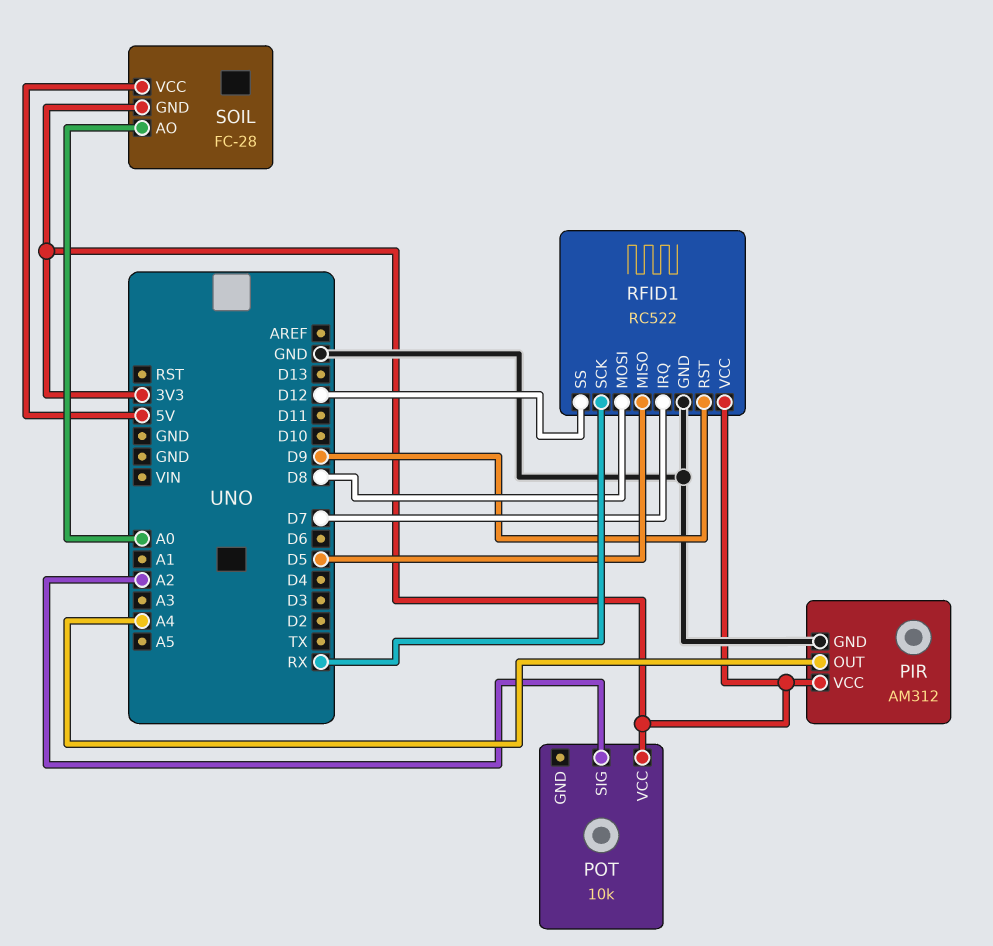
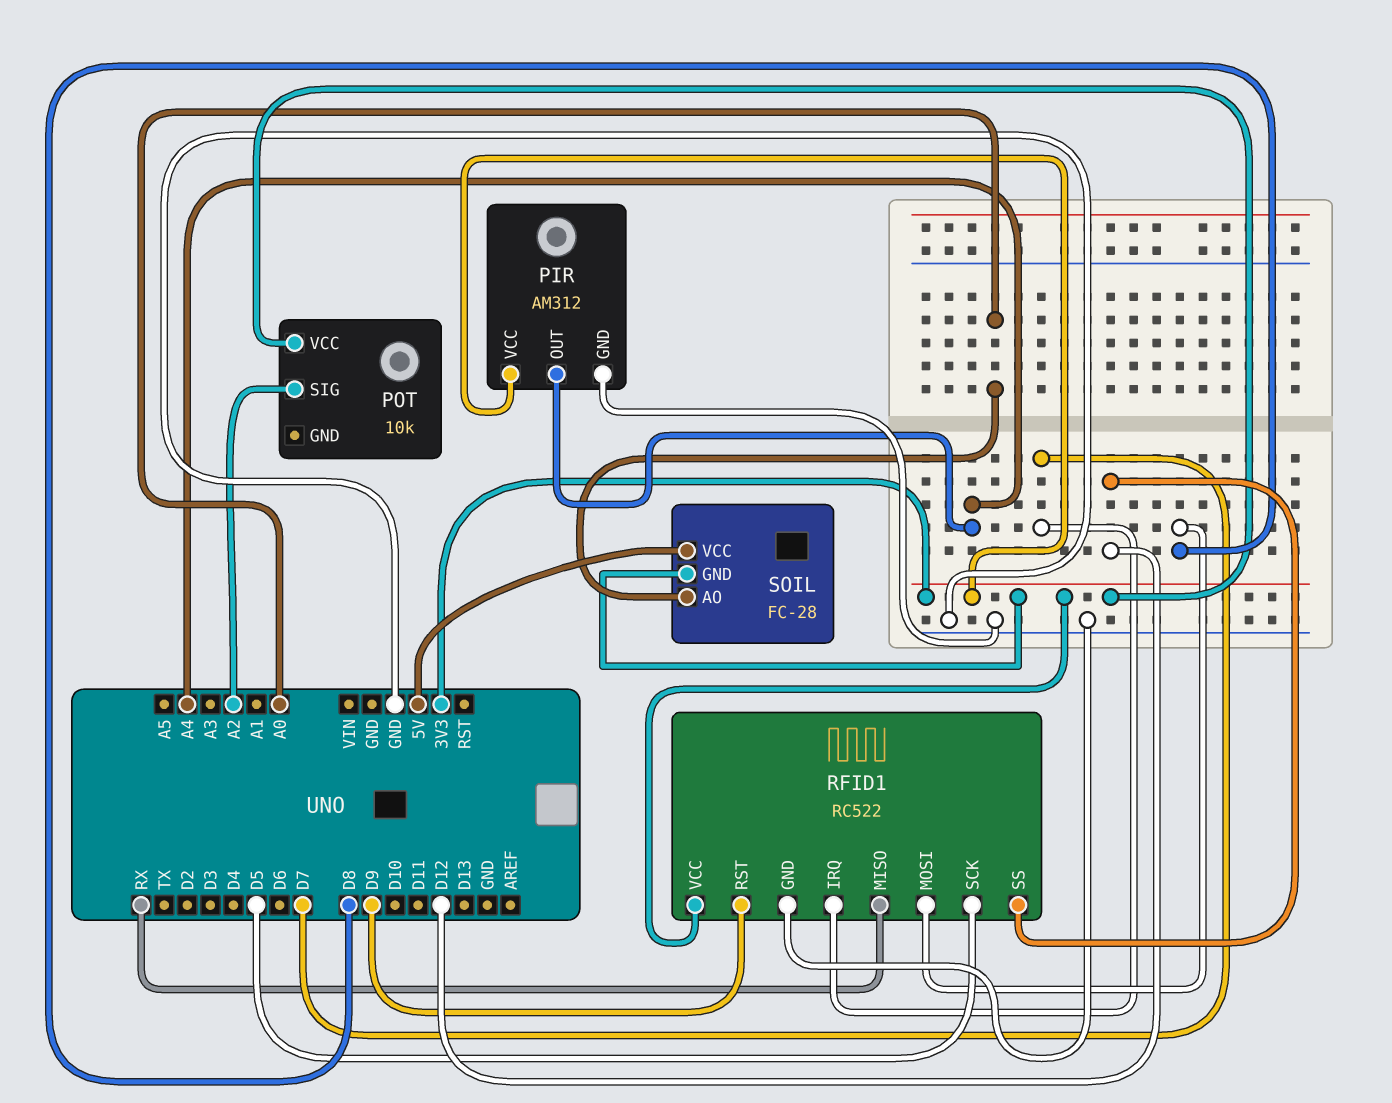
RFID1 pin MISO: D5 -> RX
RFID1 pin SCK: RX -> D5

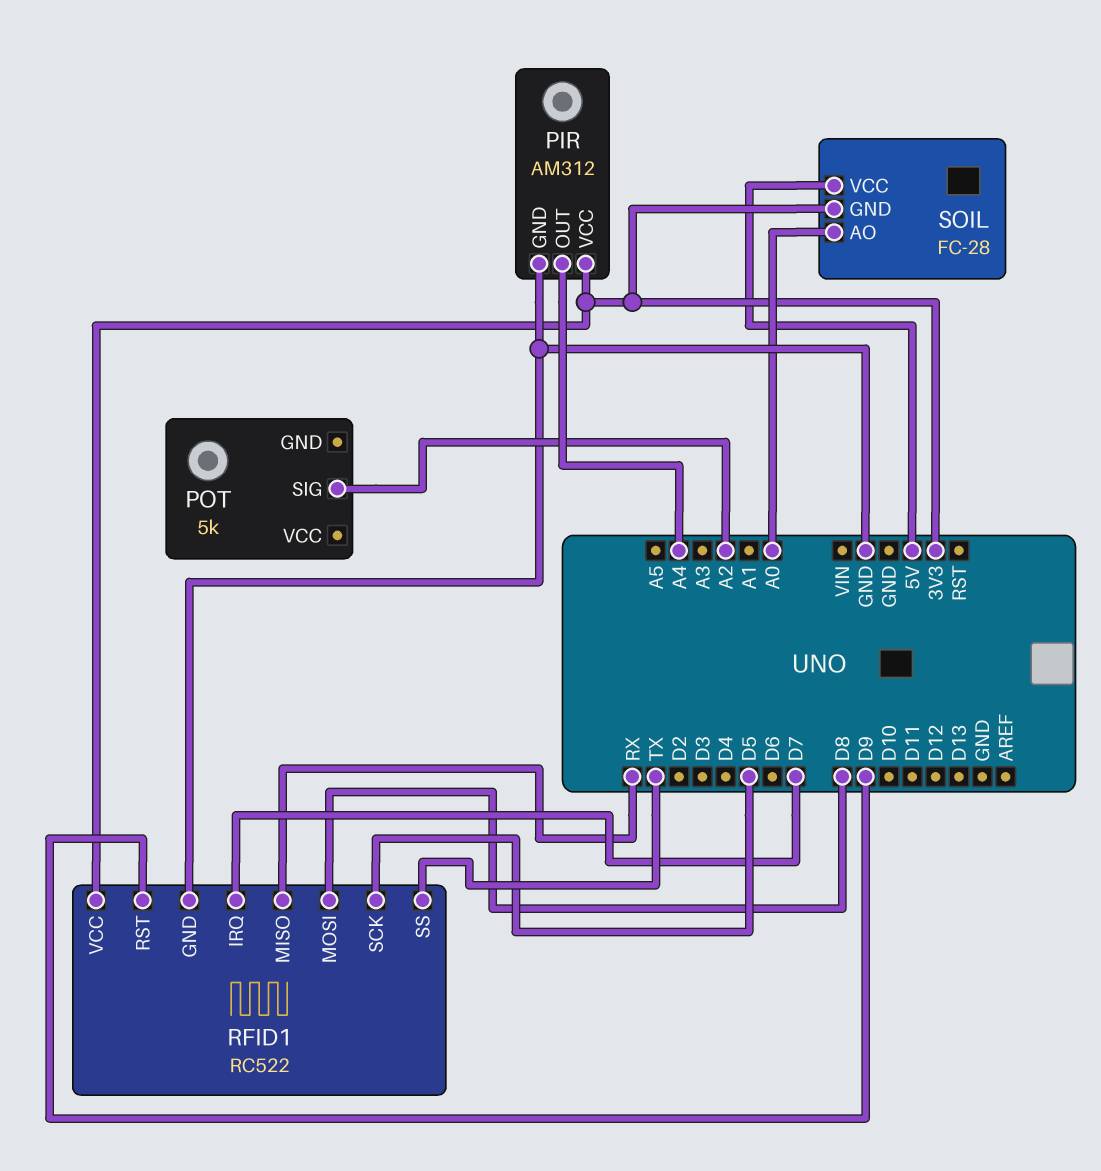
POT: 10k -> 5k
POT pin VCC: 3V3 -> none
RFID1 pin SS: D12 -> TX

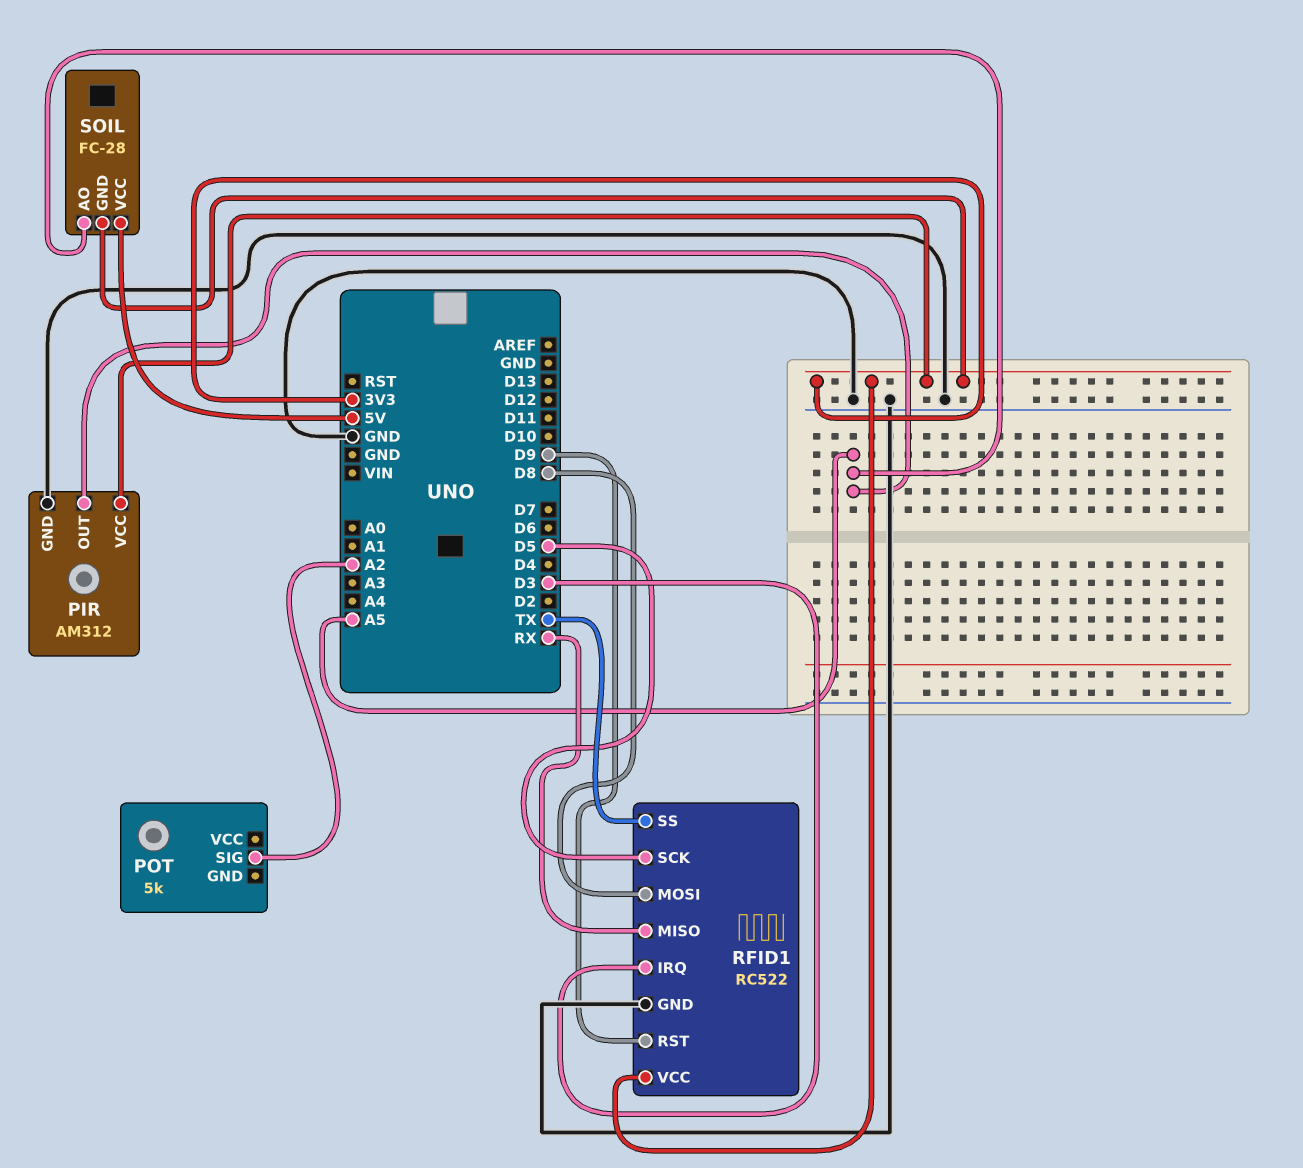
PIR pin OUT: A4 -> A5
RFID1 pin IRQ: D7 -> D3
SOIL pin AO: A0 -> A5

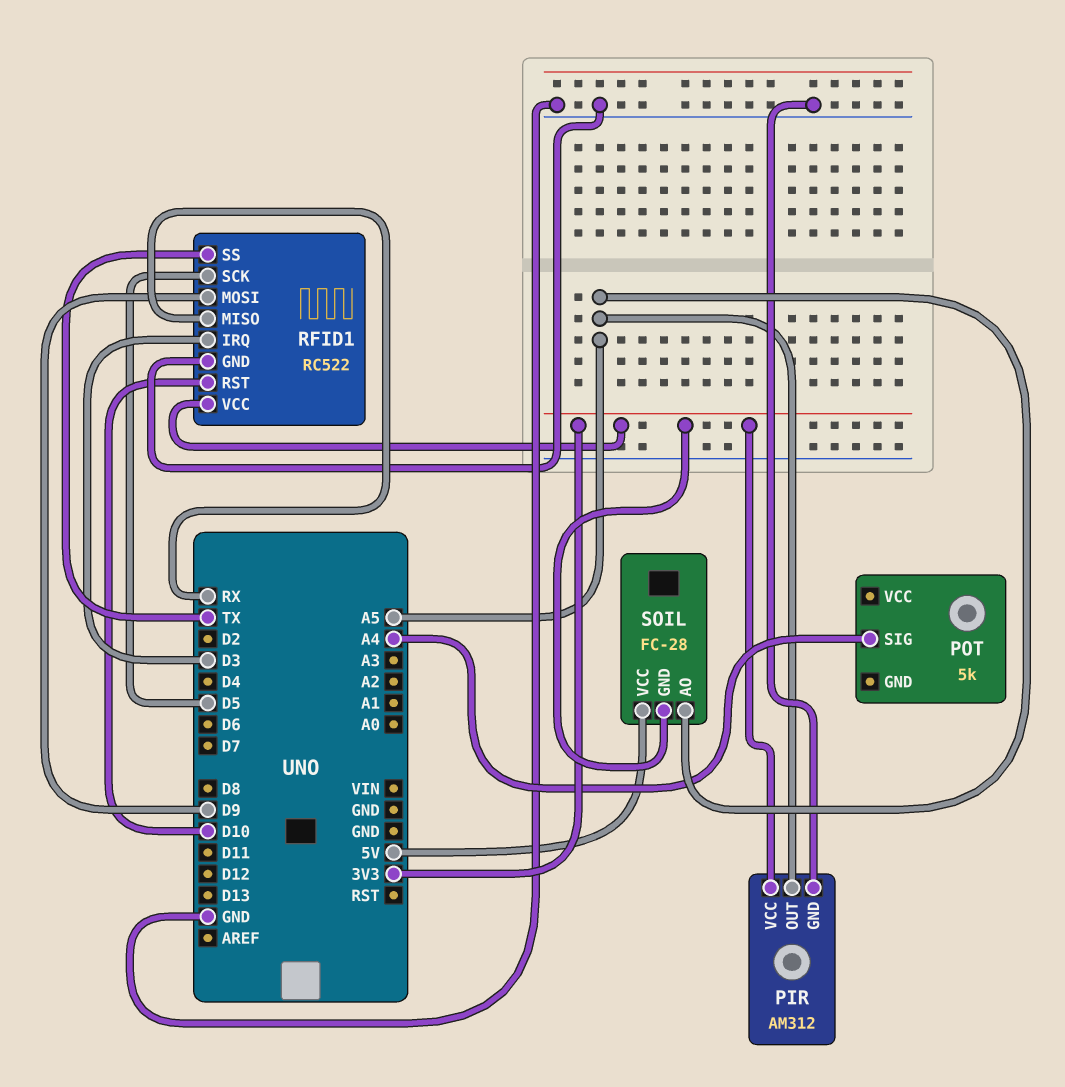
POT pin SIG: A2 -> A4
RFID1 pin MOSI: D8 -> D9
RFID1 pin RST: D9 -> D10

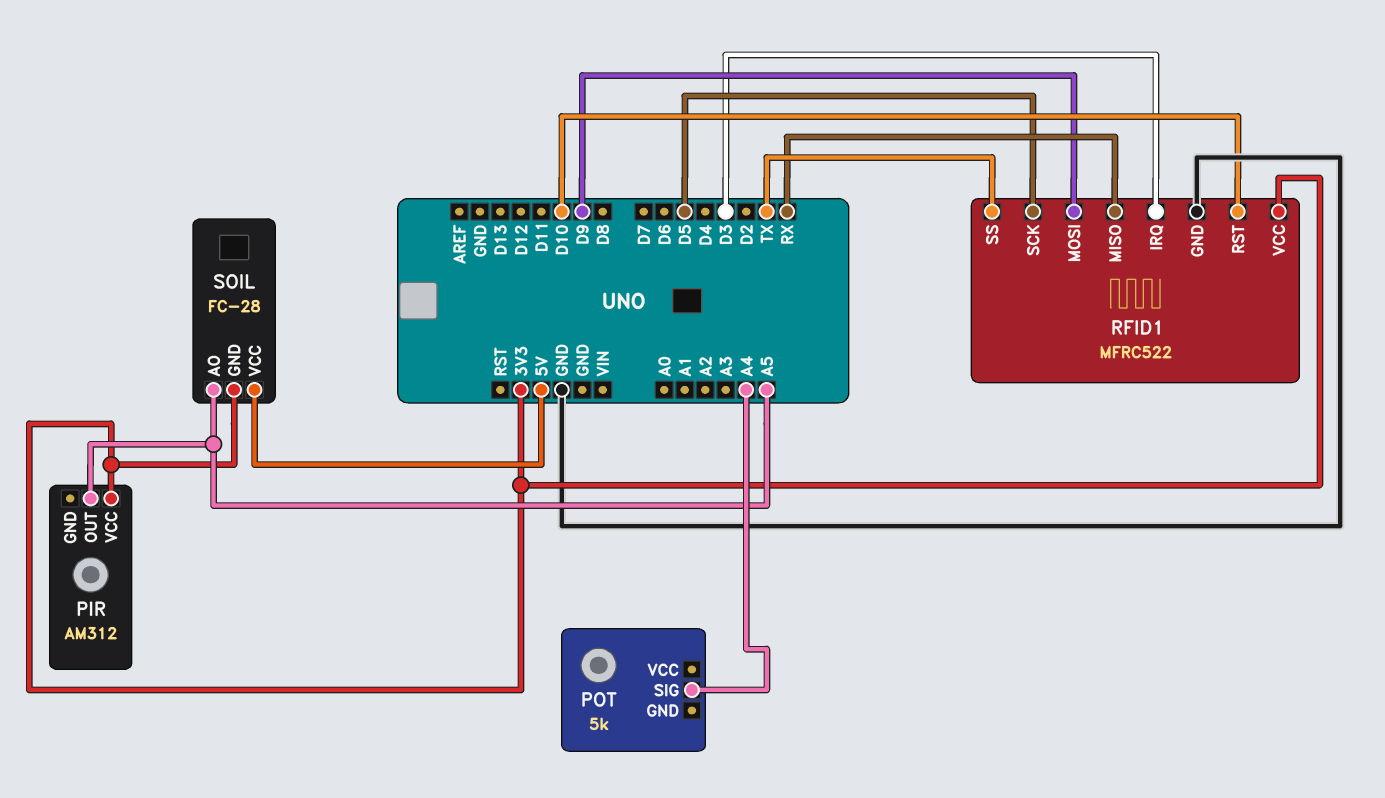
PIR pin GND: GND -> none
RFID1: RC522 -> MFRC522

